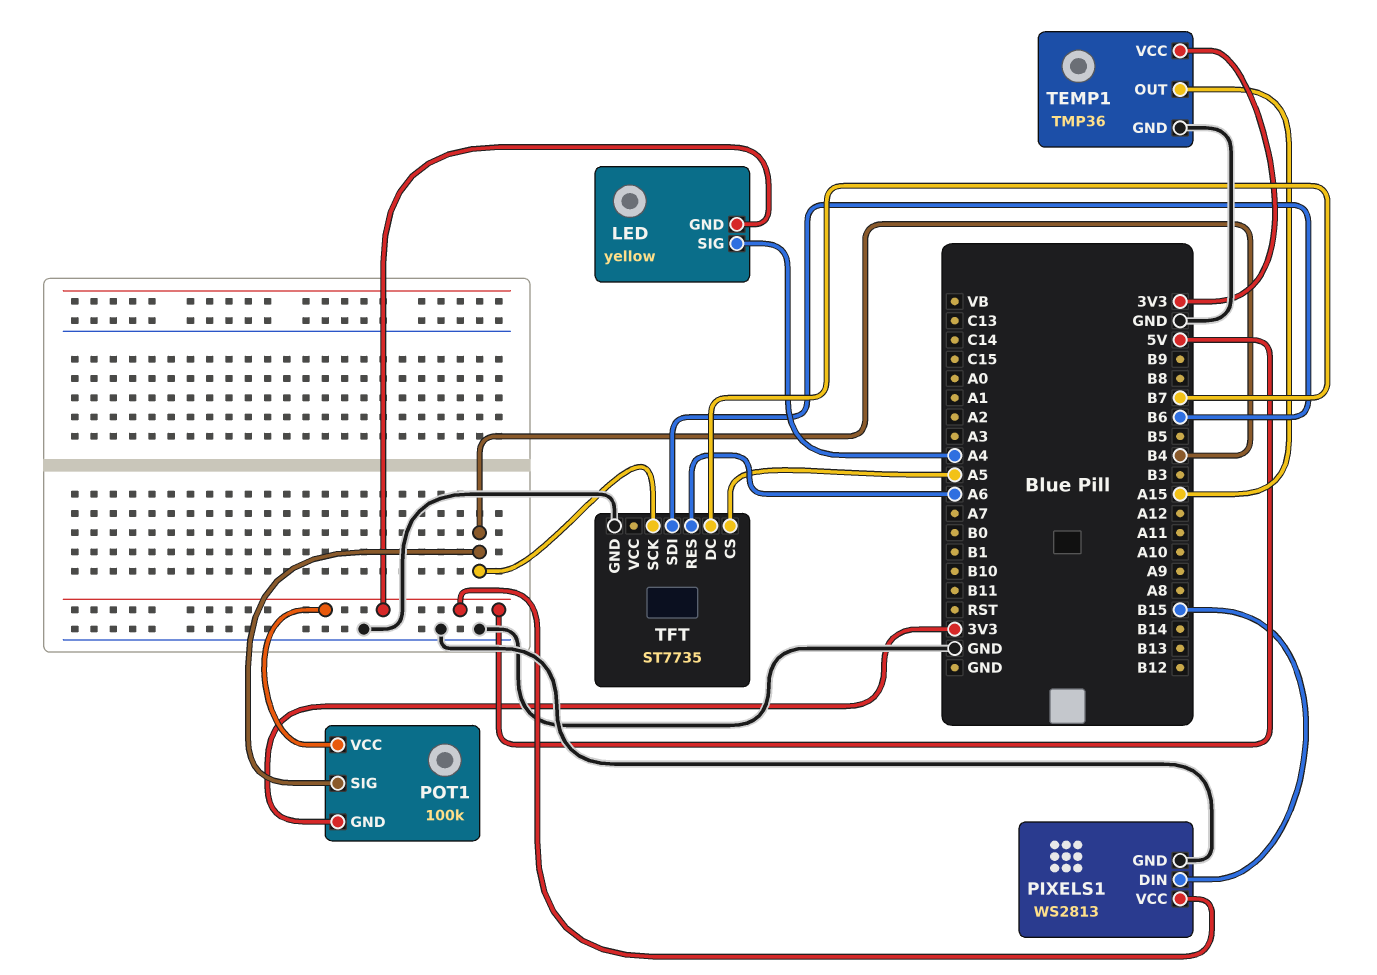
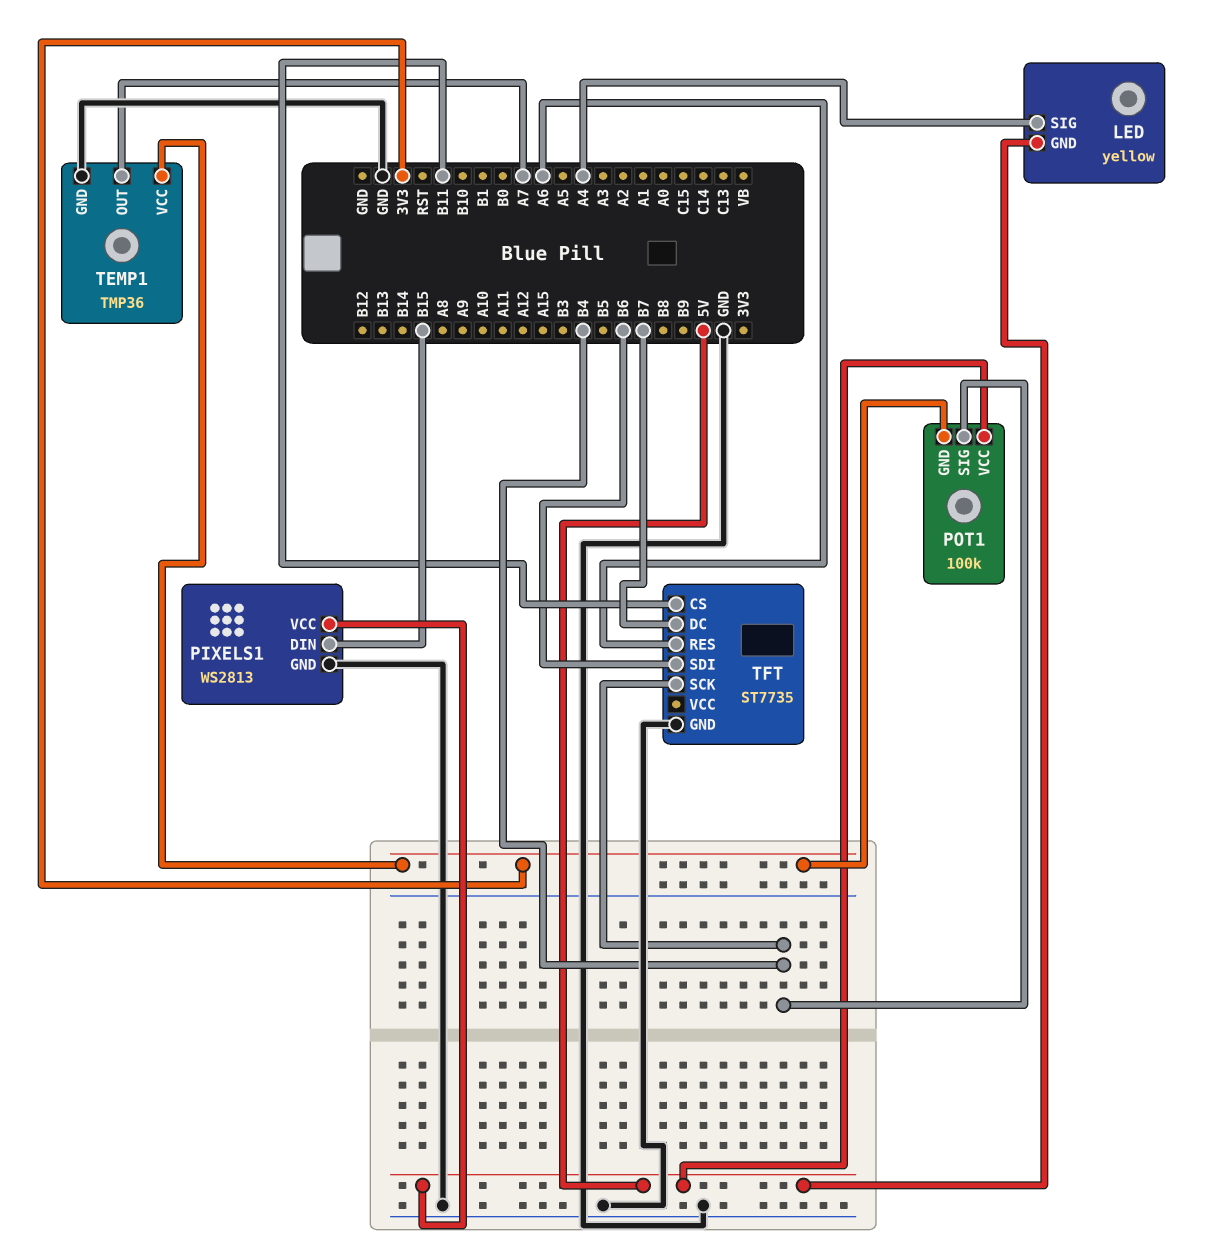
TEMP1 pin OUT: A15 -> A7
TFT pin CS: A5 -> B11

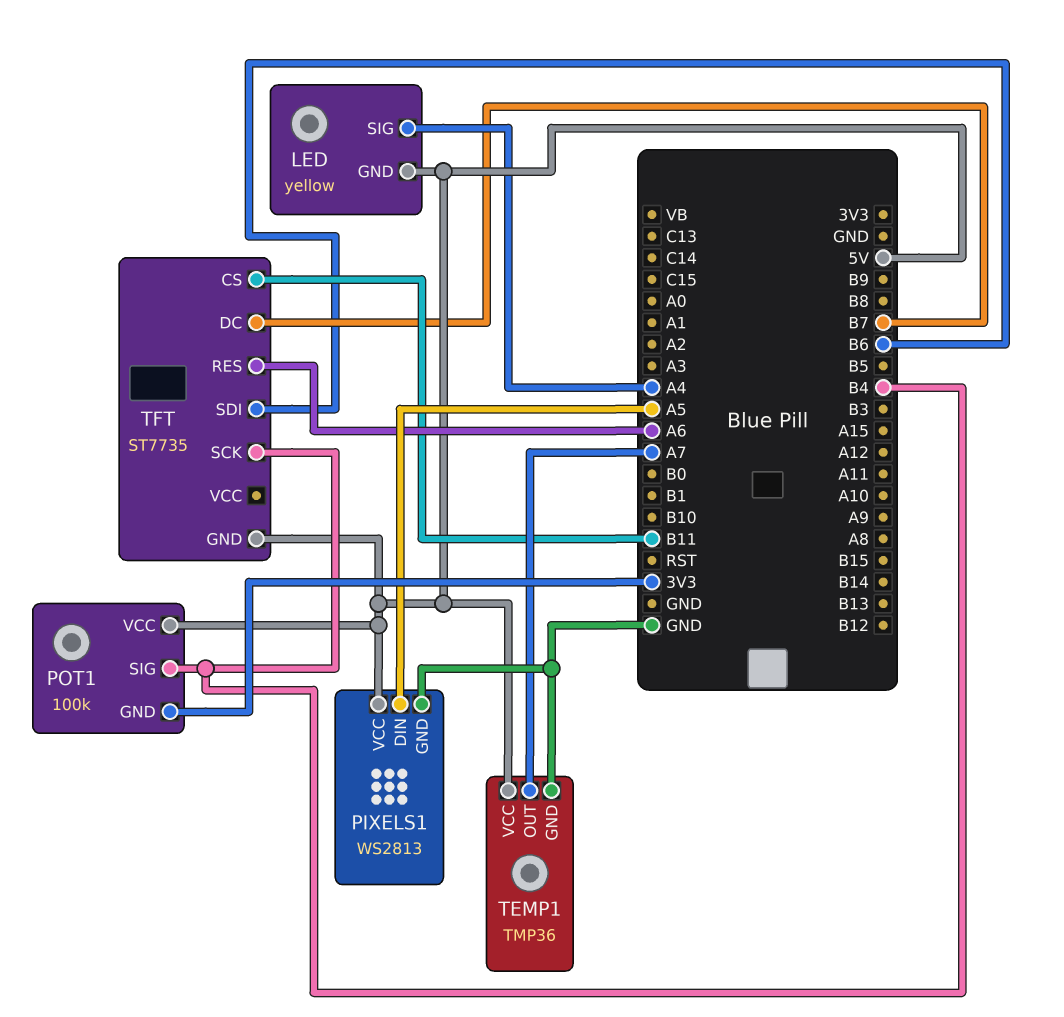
PIXELS1 pin DIN: B15 -> A5
TEMP1 pin VCC: 3V3 -> 5V
TFT pin GND: GND -> 5V

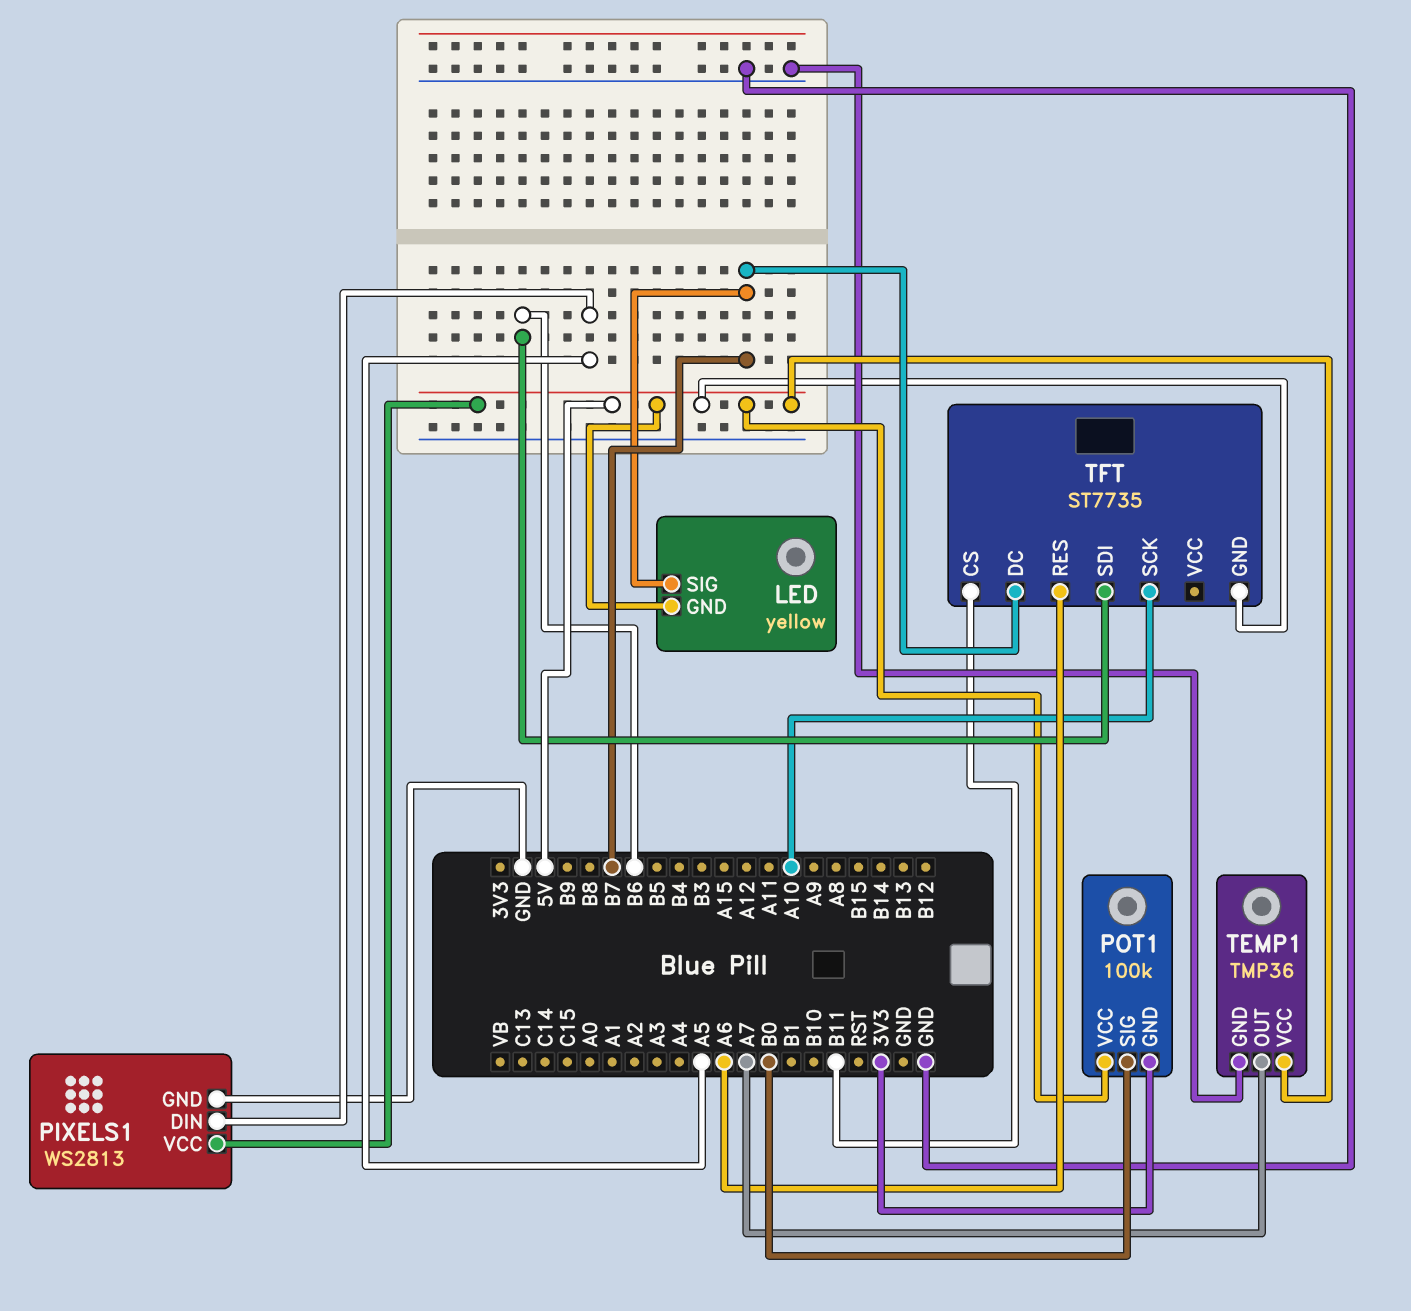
LED pin SIG: A4 -> B7
POT1 pin SIG: B4 -> B0
TFT pin SCK: B4 -> A10

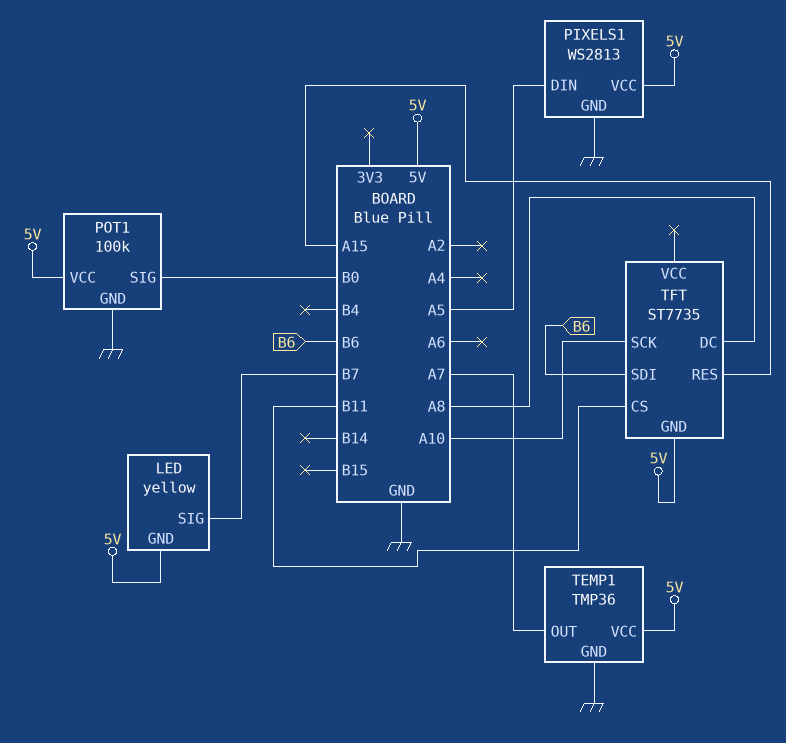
POT1 pin GND: 3V3 -> GND
TFT pin DC: B7 -> A8
TFT pin RES: A6 -> A15

